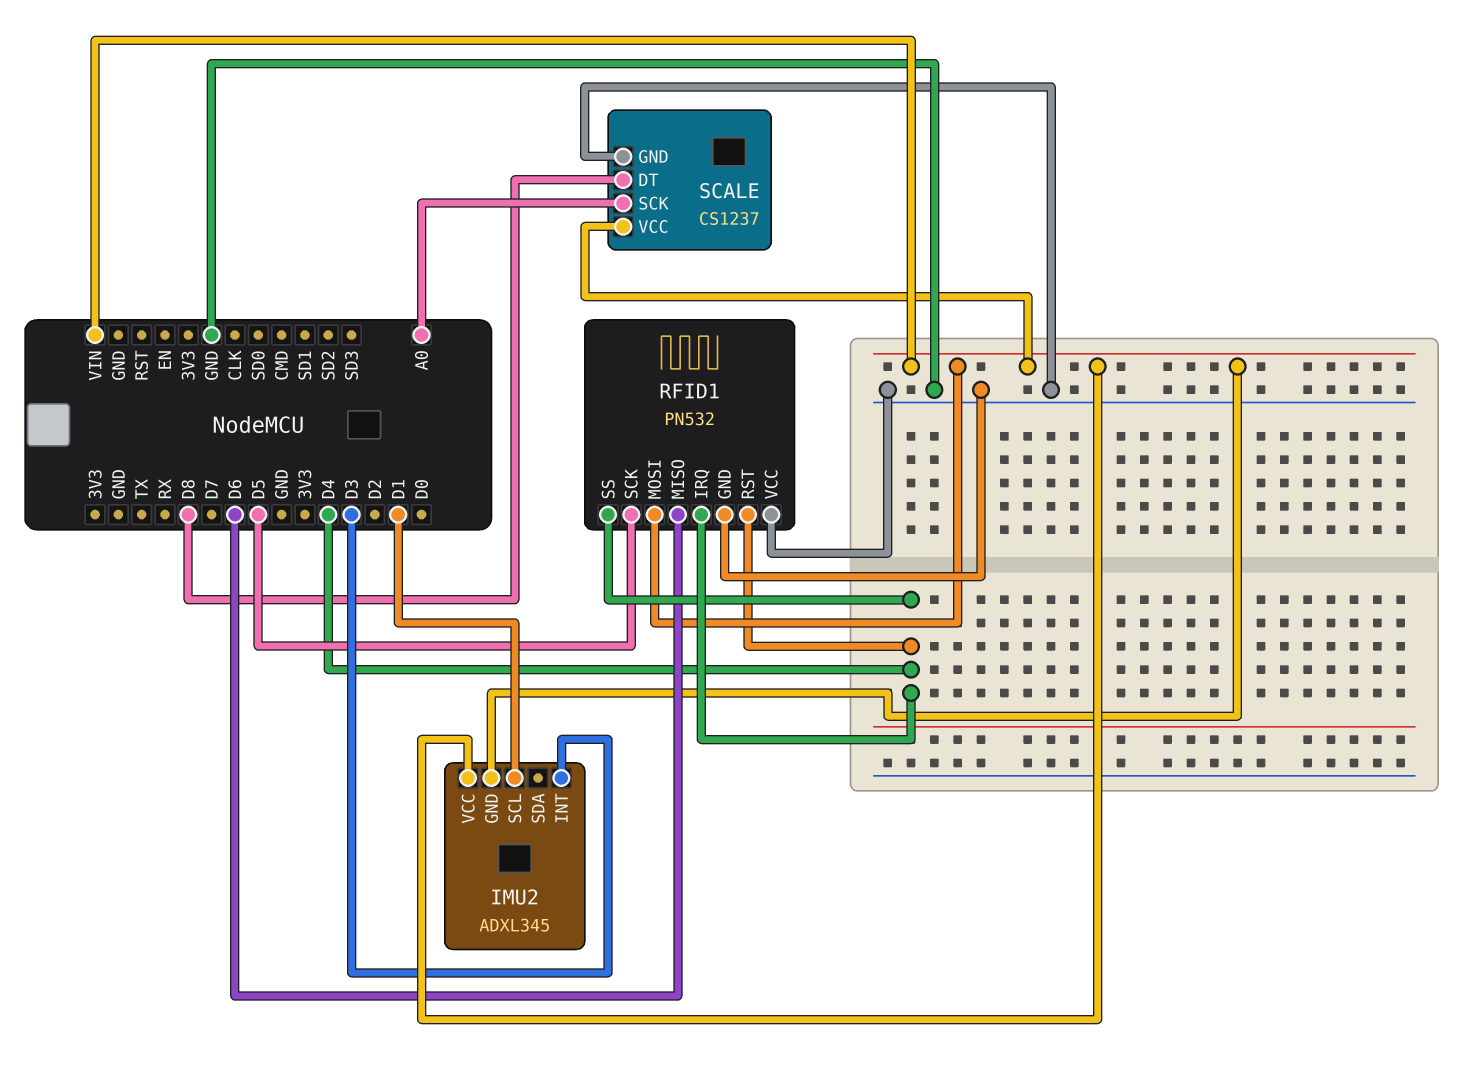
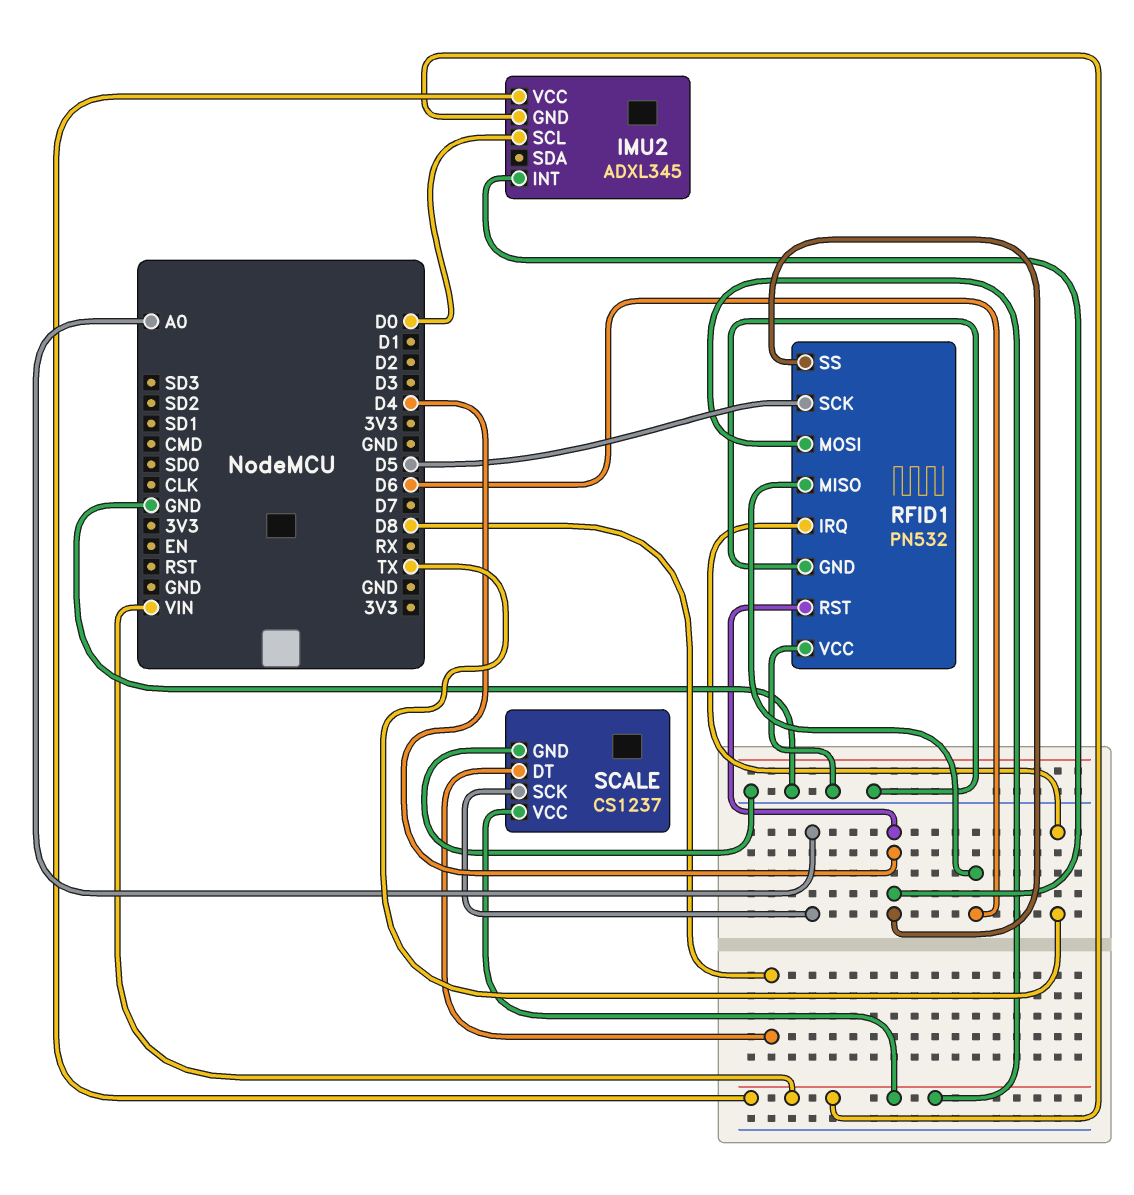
IMU2 pin INT: D3 -> D4
IMU2 pin SCL: D1 -> D0
RFID1 pin IRQ: D4 -> TX

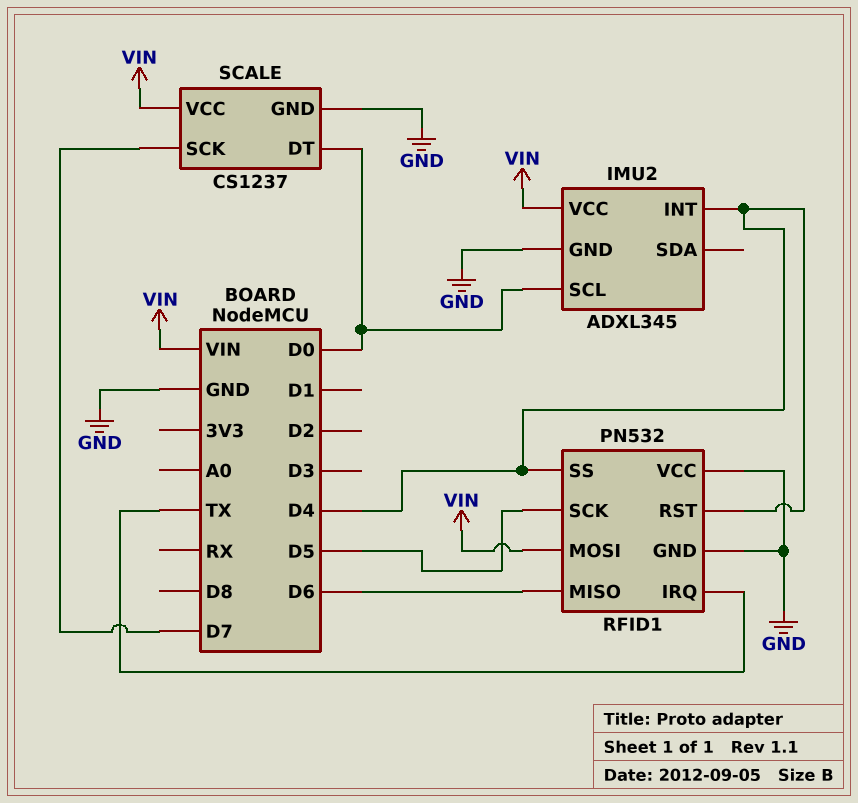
IMU2 pin GND: VIN -> GND
SCALE pin DT: D8 -> D0
SCALE pin SCK: A0 -> D7

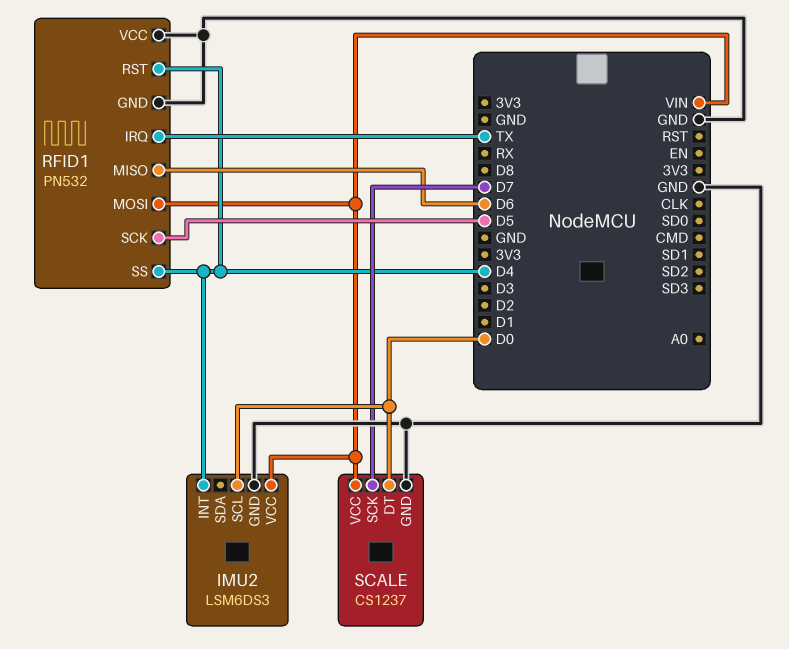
IMU2: ADXL345 -> LSM6DS3

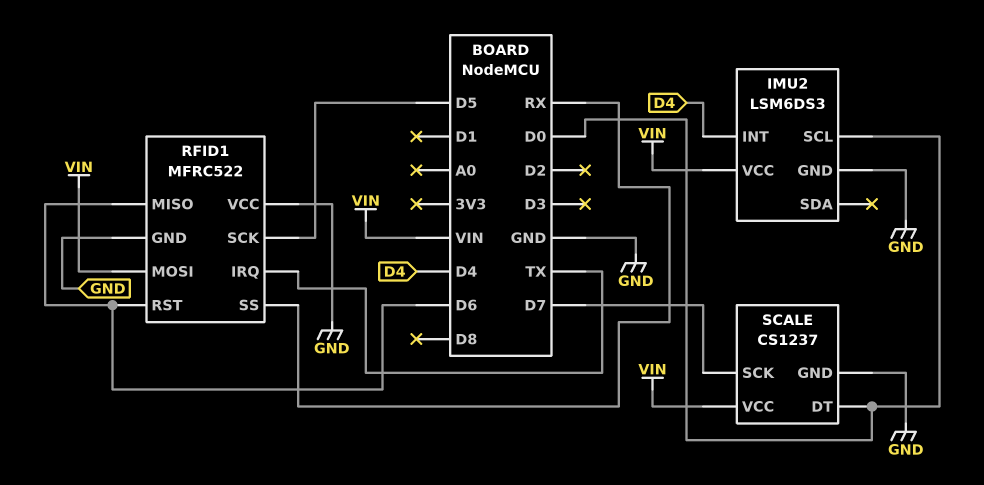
RFID1: PN532 -> MFRC522
RFID1 pin RST: D4 -> D6
RFID1 pin SS: D4 -> RX

